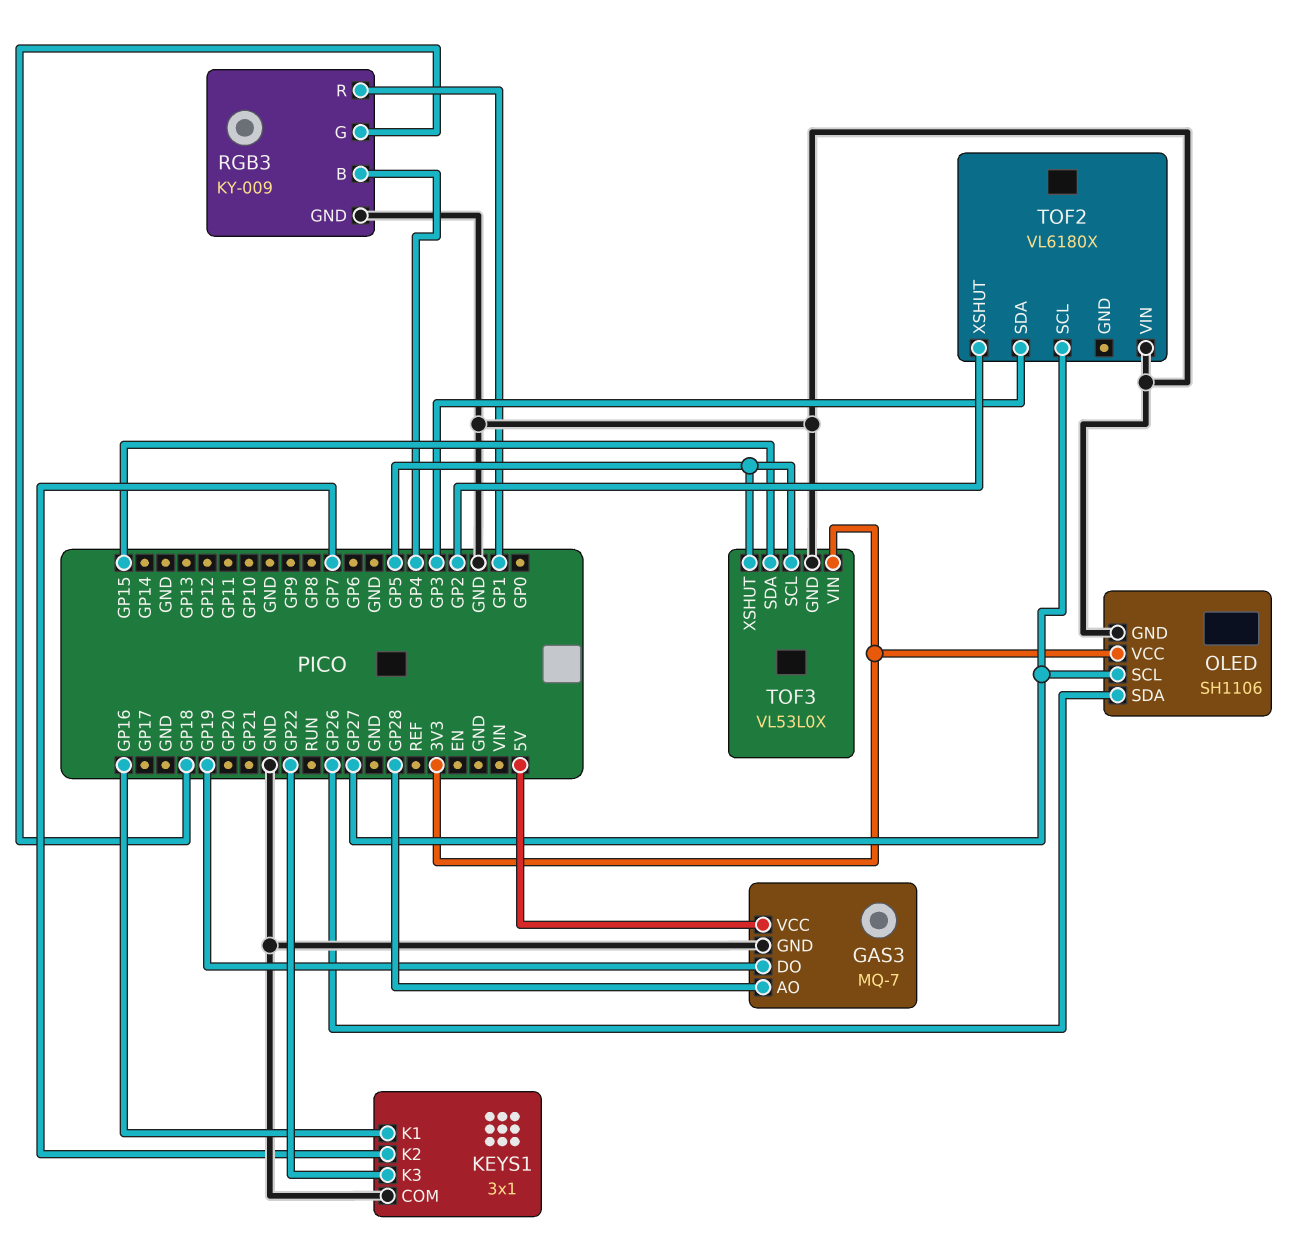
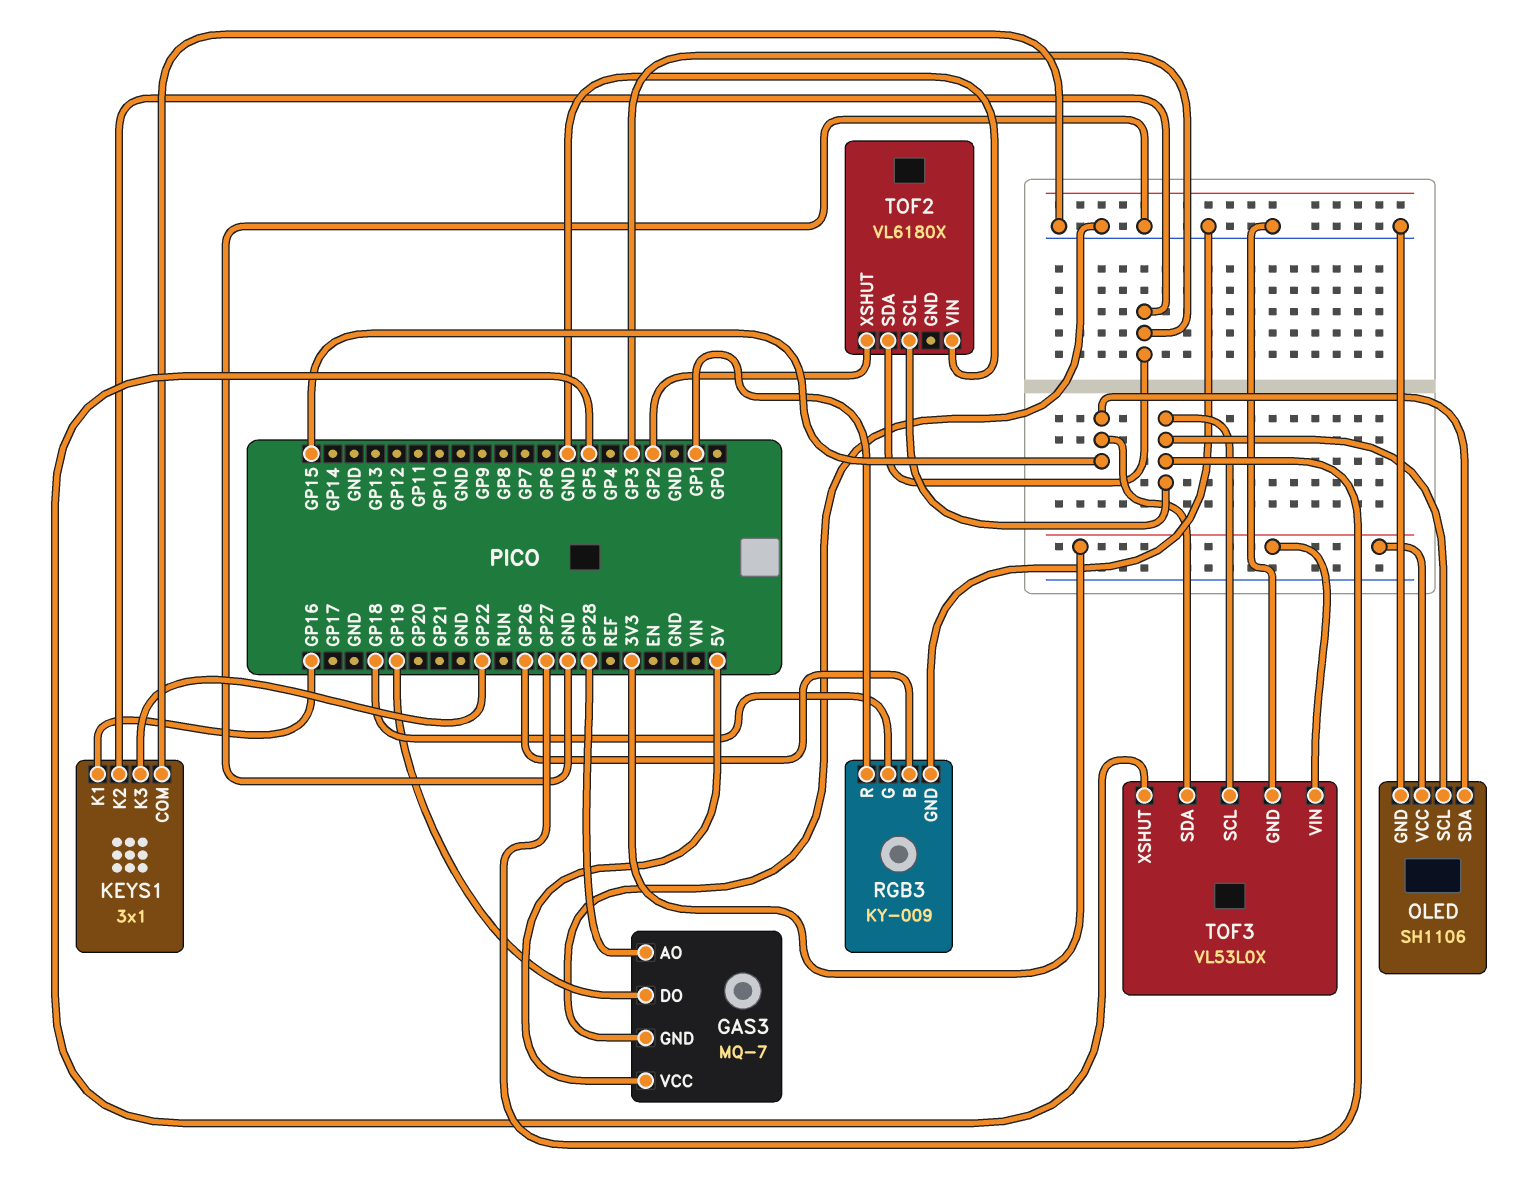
KEYS1 pin K2: GP7 -> GP3
OLED pin SDA: GP26 -> GP15
RGB3 pin B: GP4 -> GP26
TOF3 pin SCL: GP5 -> GP27

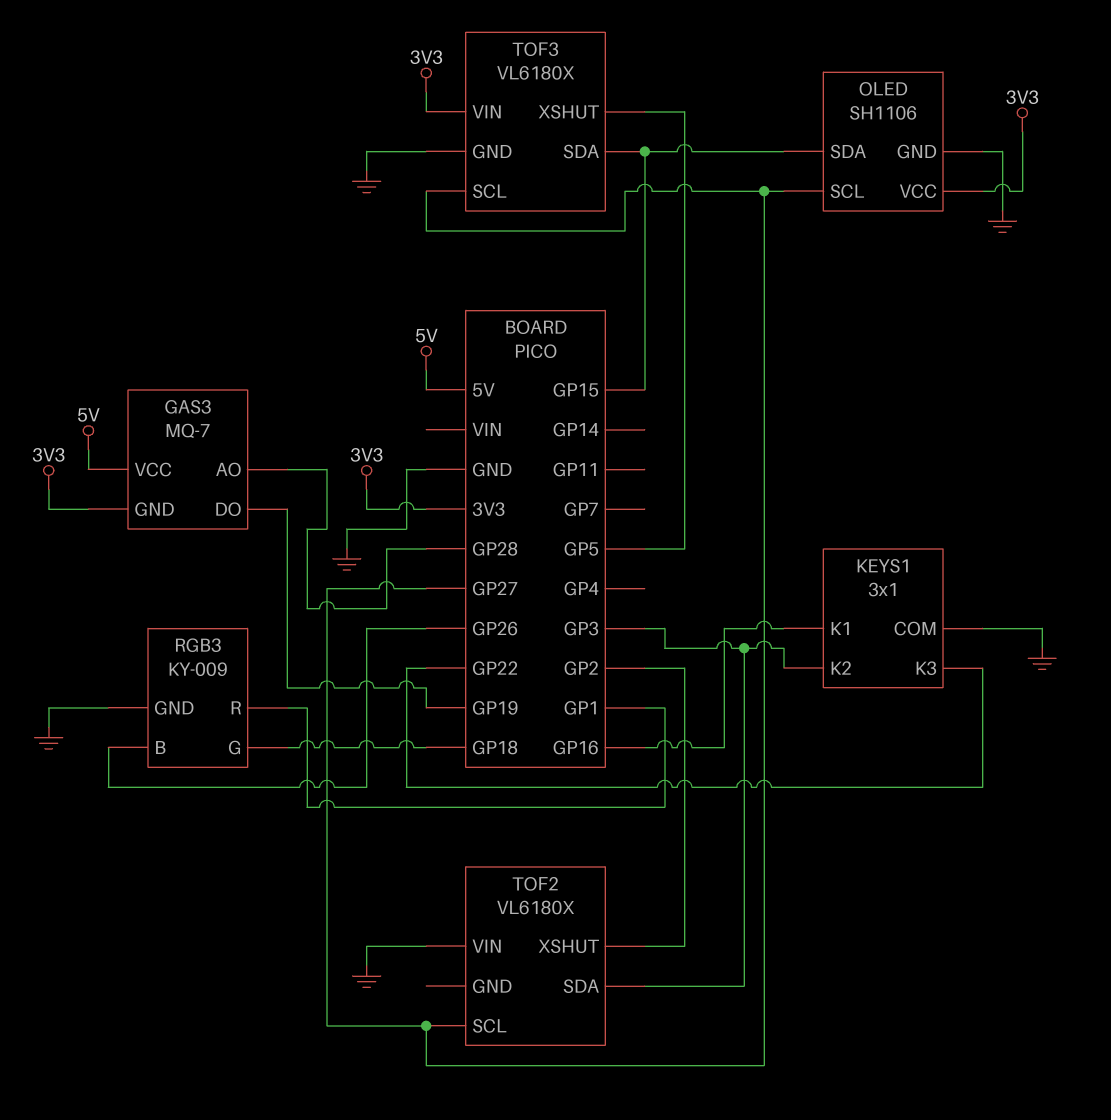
GAS3 pin GND: GND -> 3V3
TOF3: VL53L0X -> VL6180X

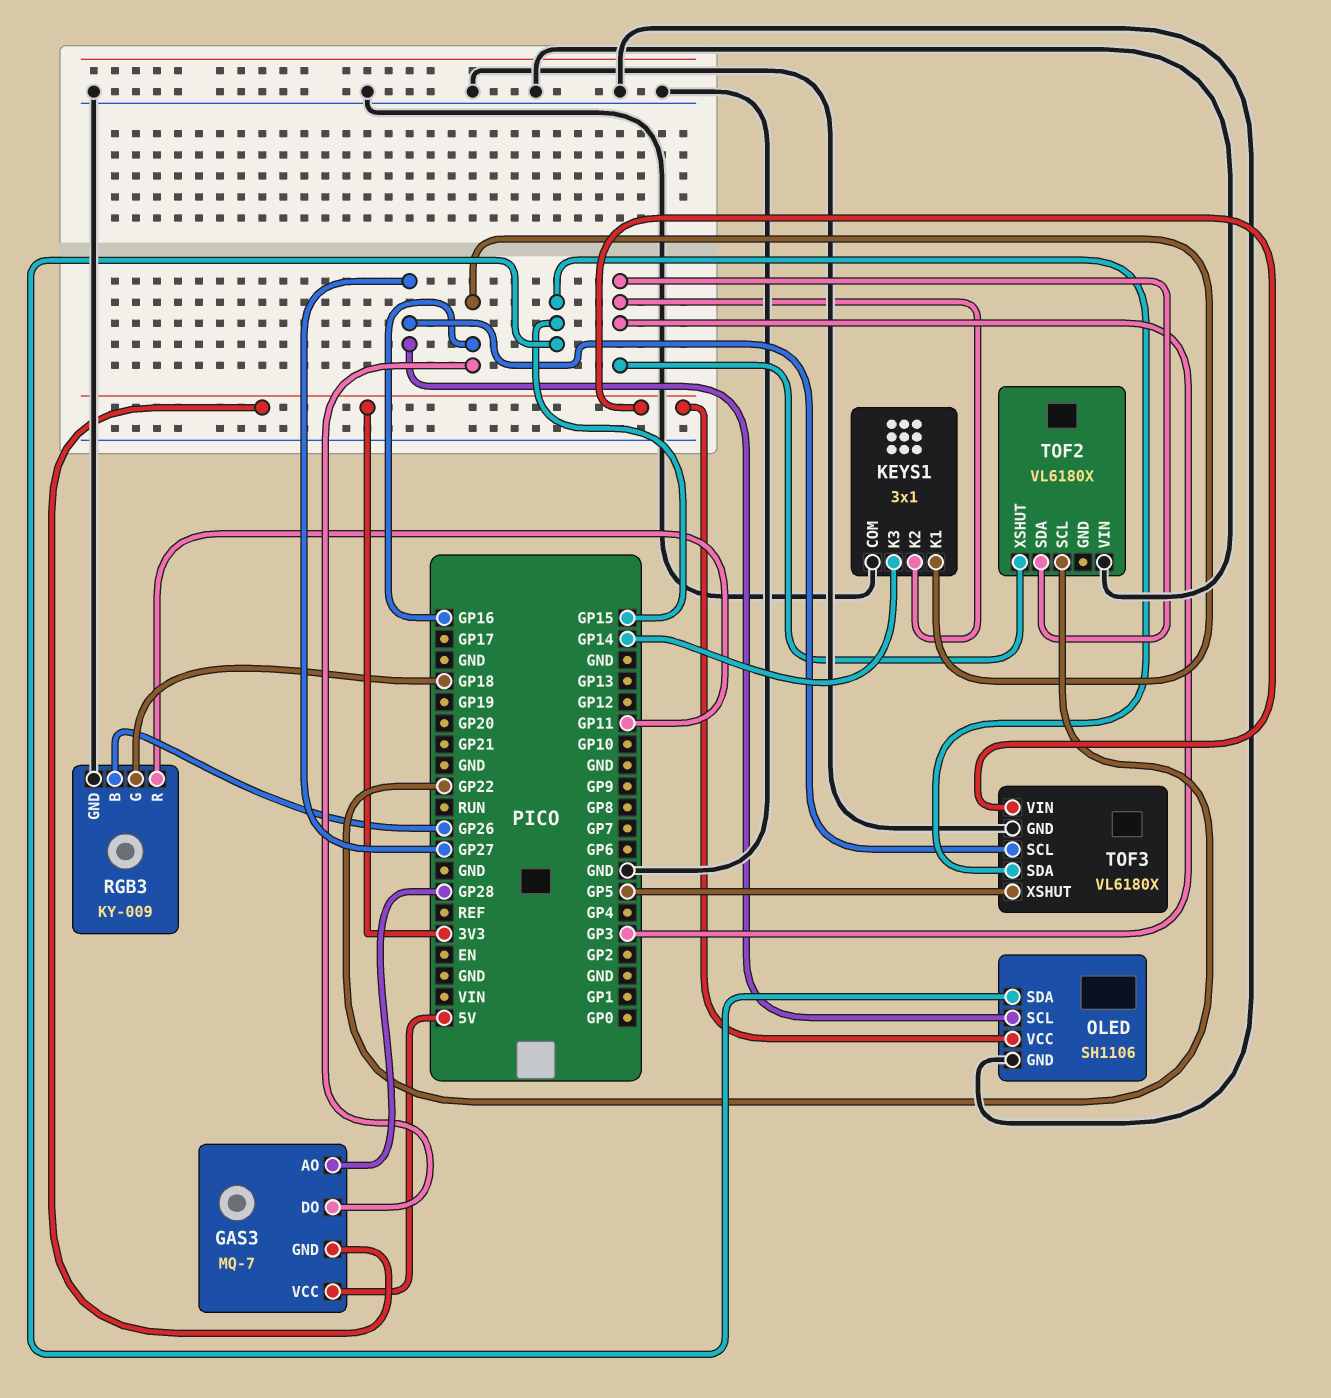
GAS3 pin DO: GP19 -> GP16
KEYS1 pin K3: GP22 -> GP14
RGB3 pin R: GP1 -> GP11
TOF2 pin SCL: GP27 -> GP22
TOF2 pin XSHUT: GP2 -> GP3

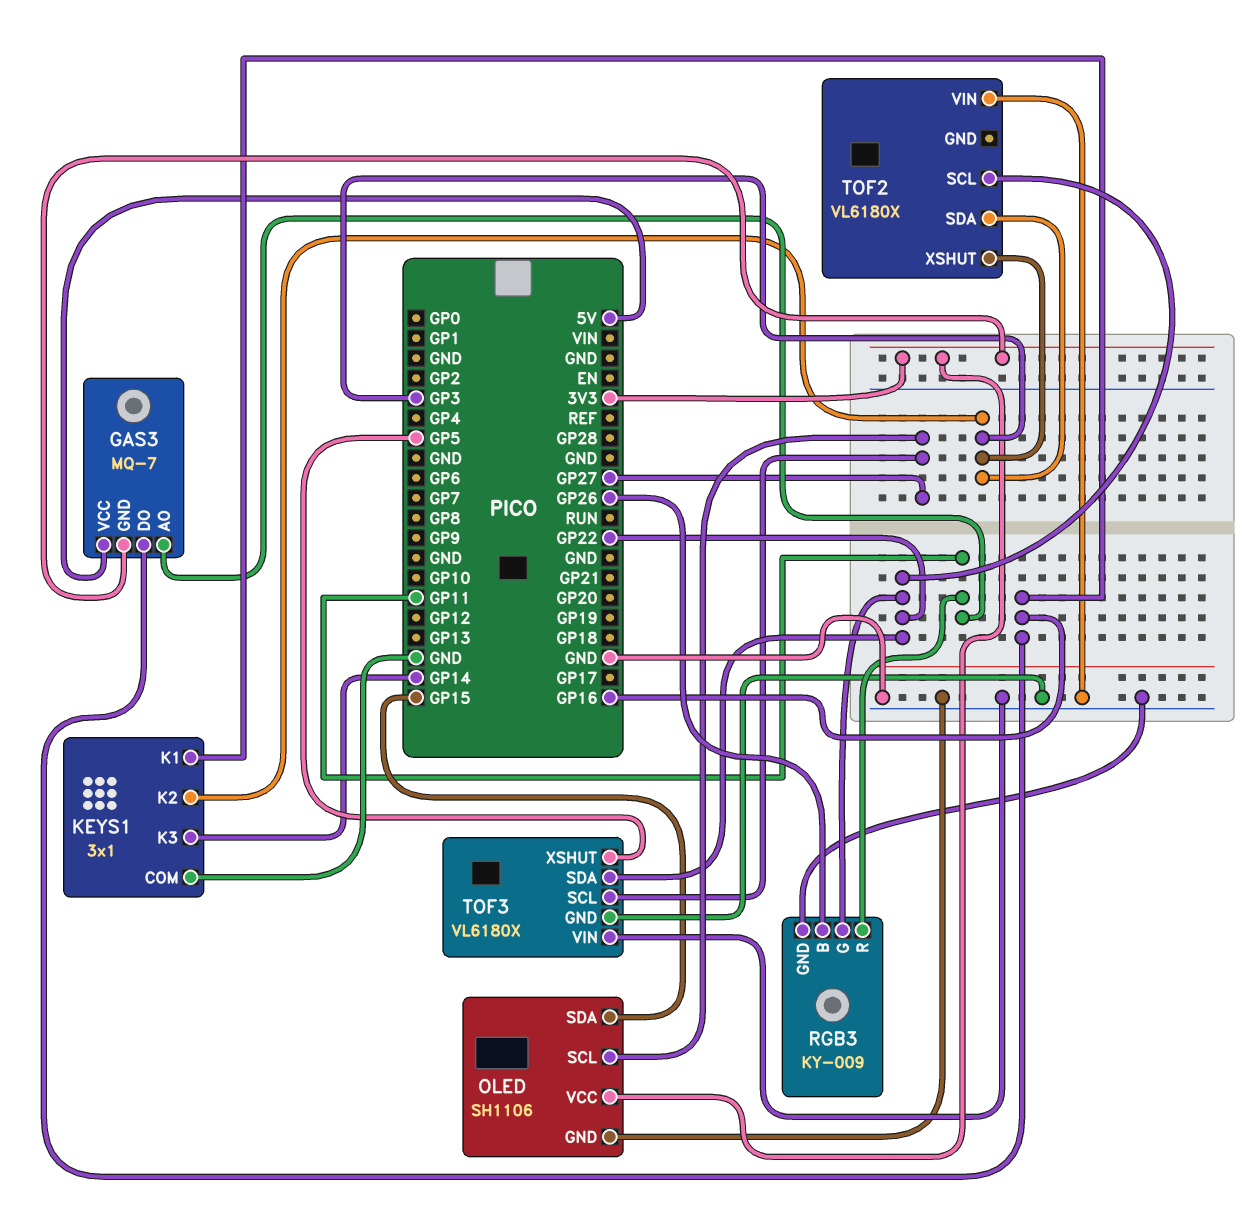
GAS3 pin AO: GP28 -> GP11
RGB3 pin G: GP18 -> GP22
TOF3 pin SDA: GP15 -> GP22
TOF3 pin VIN: 3V3 -> GND

